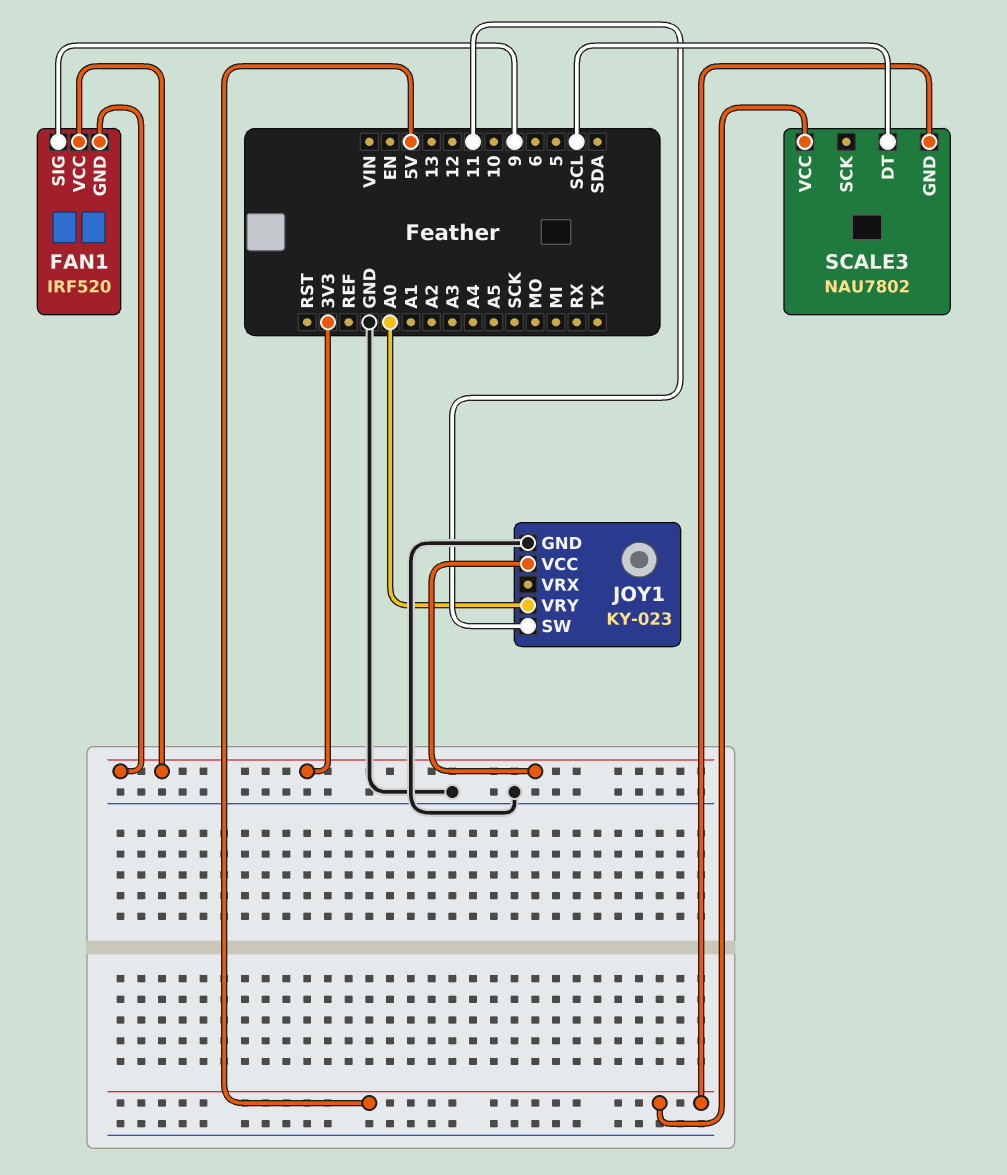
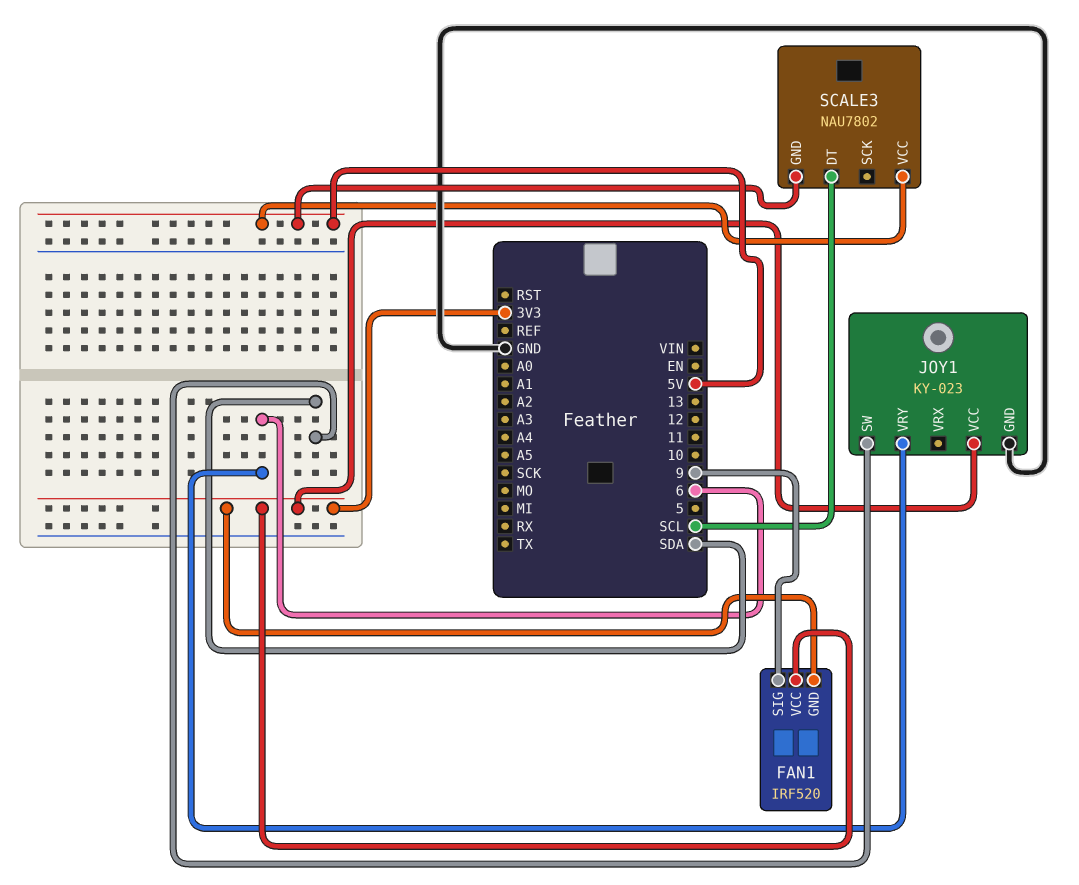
JOY1 pin SW: 11 -> SDA
JOY1 pin VRY: A0 -> 6

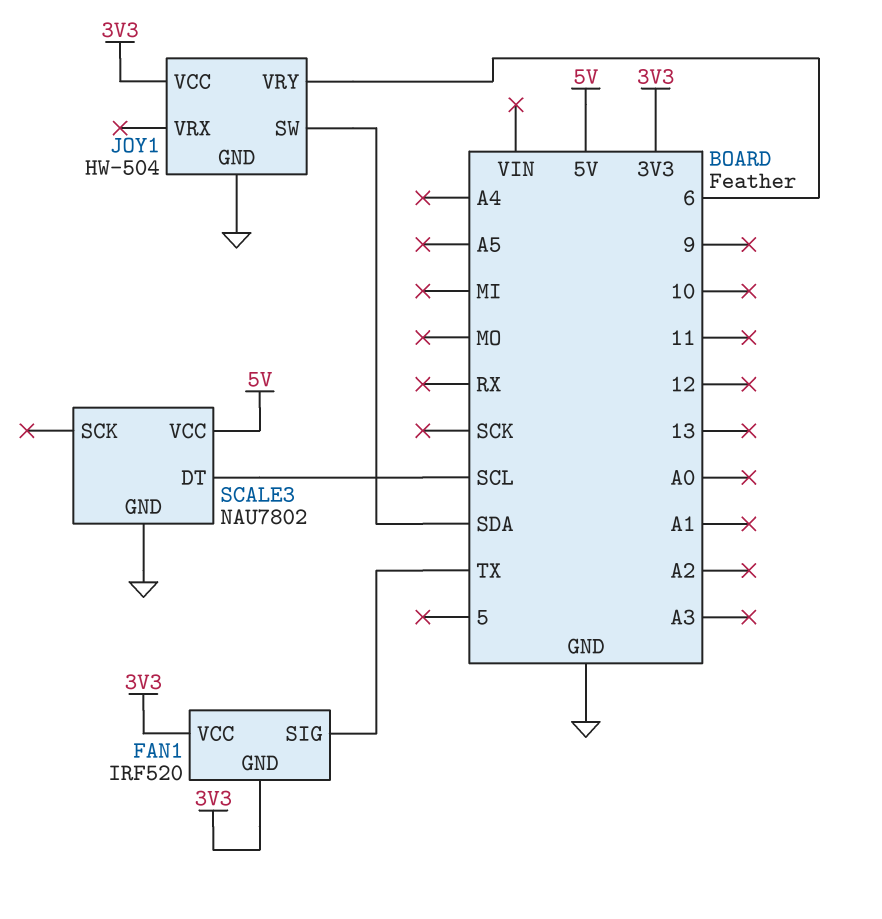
FAN1 pin SIG: 9 -> TX
JOY1: KY-023 -> HW-504
SCALE3 pin GND: 5V -> GND

